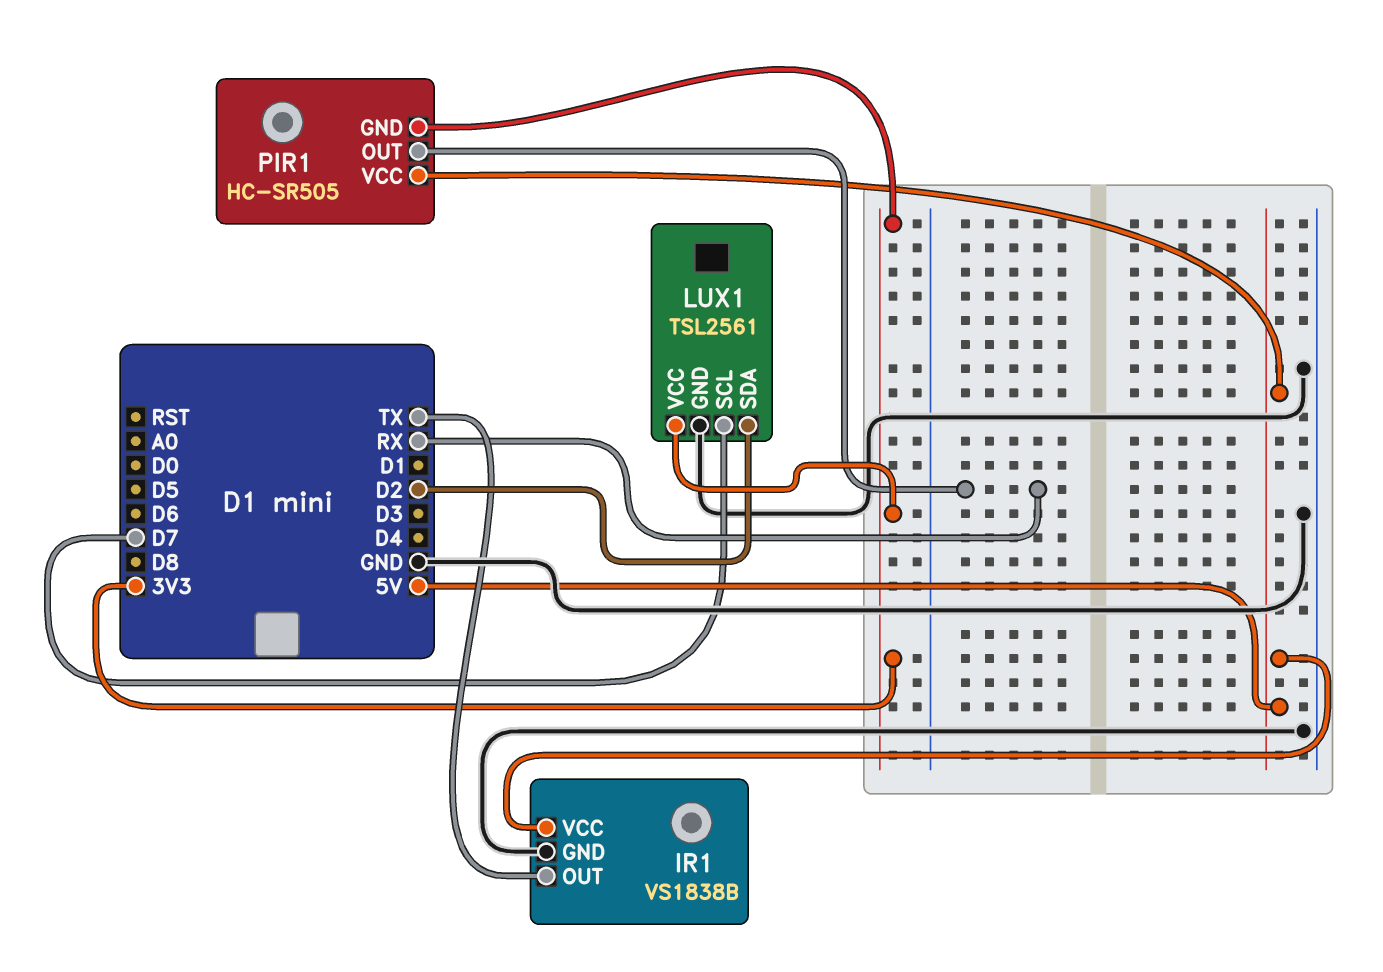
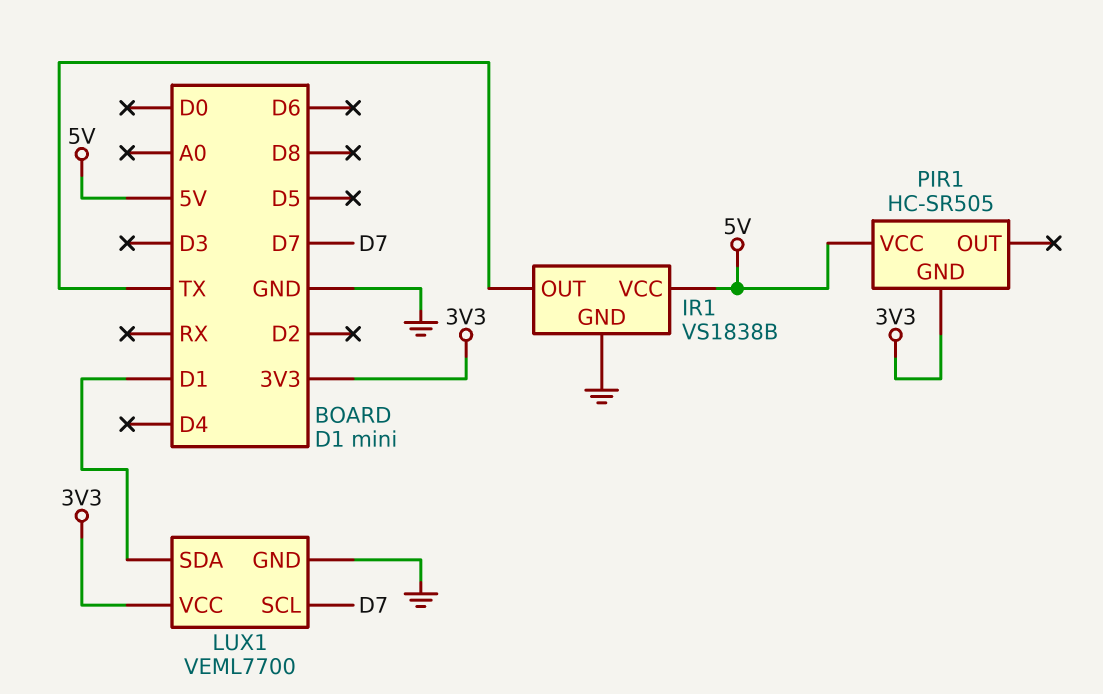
LUX1: TSL2561 -> VEML7700
LUX1 pin SDA: D2 -> D1
PIR1 pin OUT: RX -> none

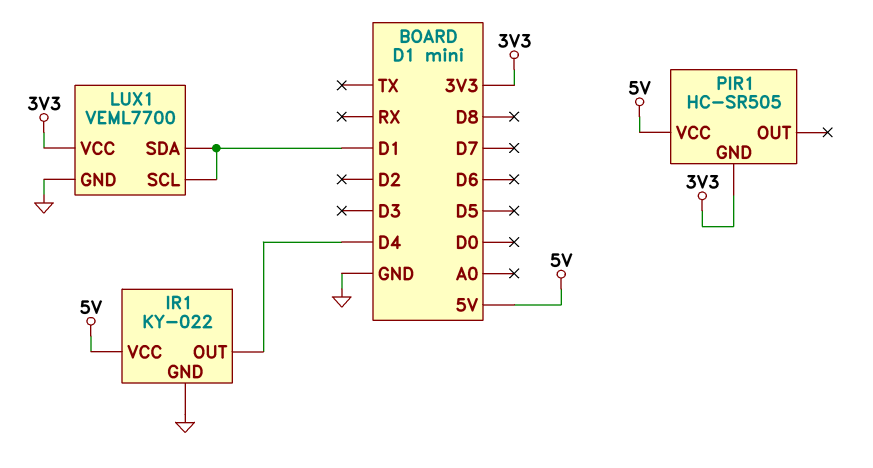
IR1: VS1838B -> KY-022
IR1 pin OUT: TX -> D4
LUX1 pin SCL: D7 -> D1

